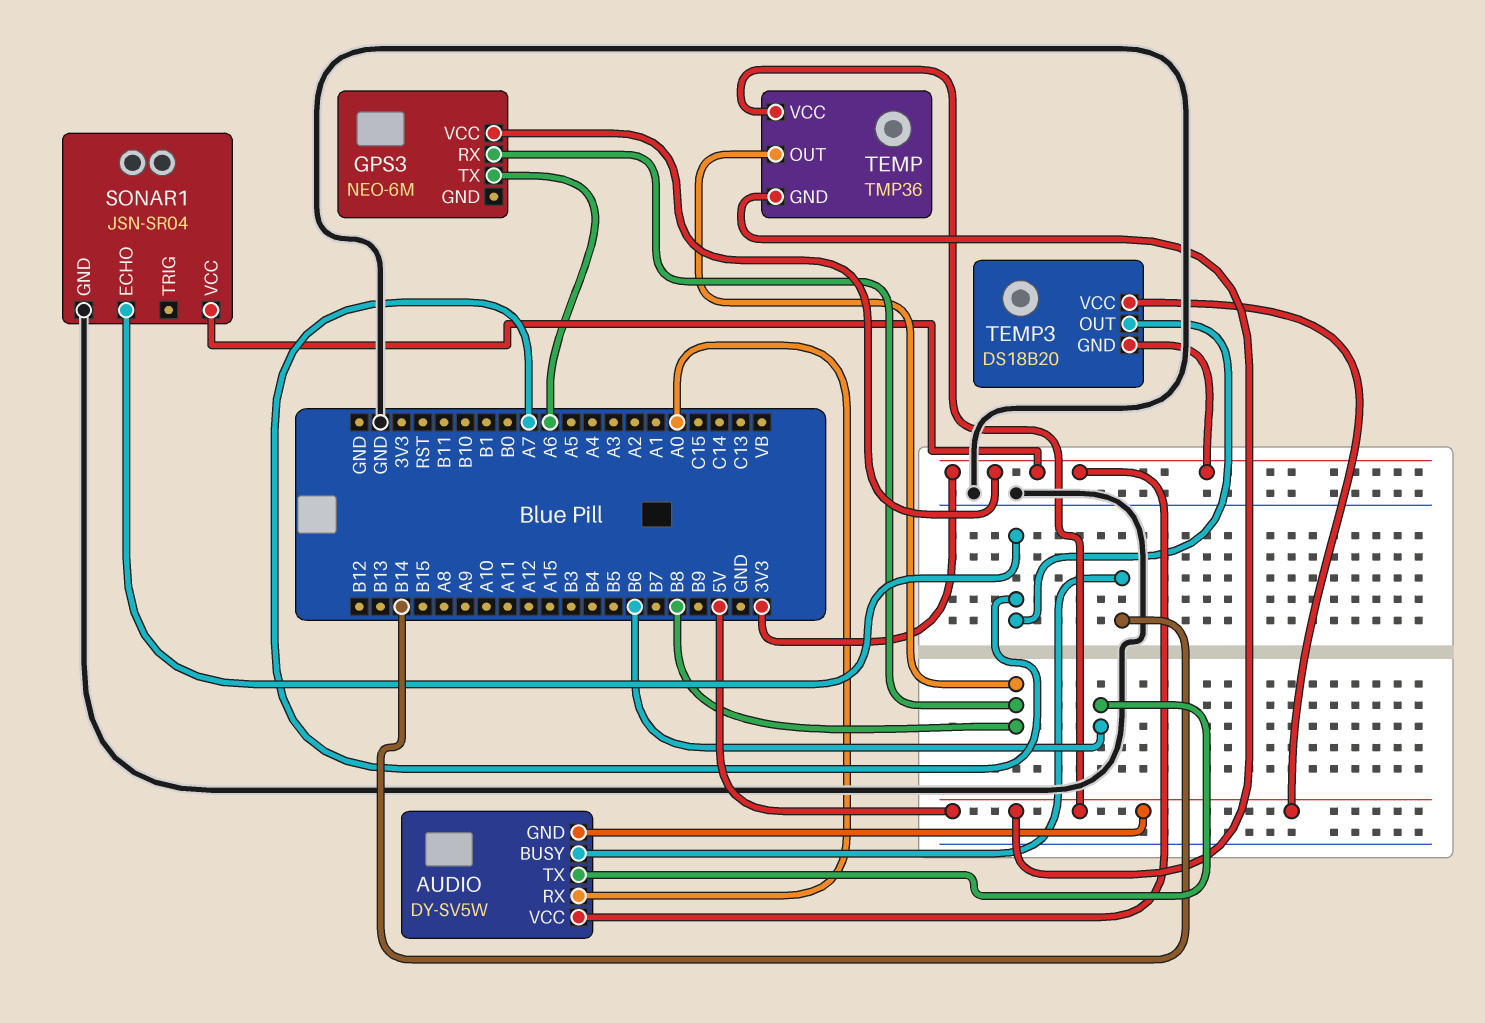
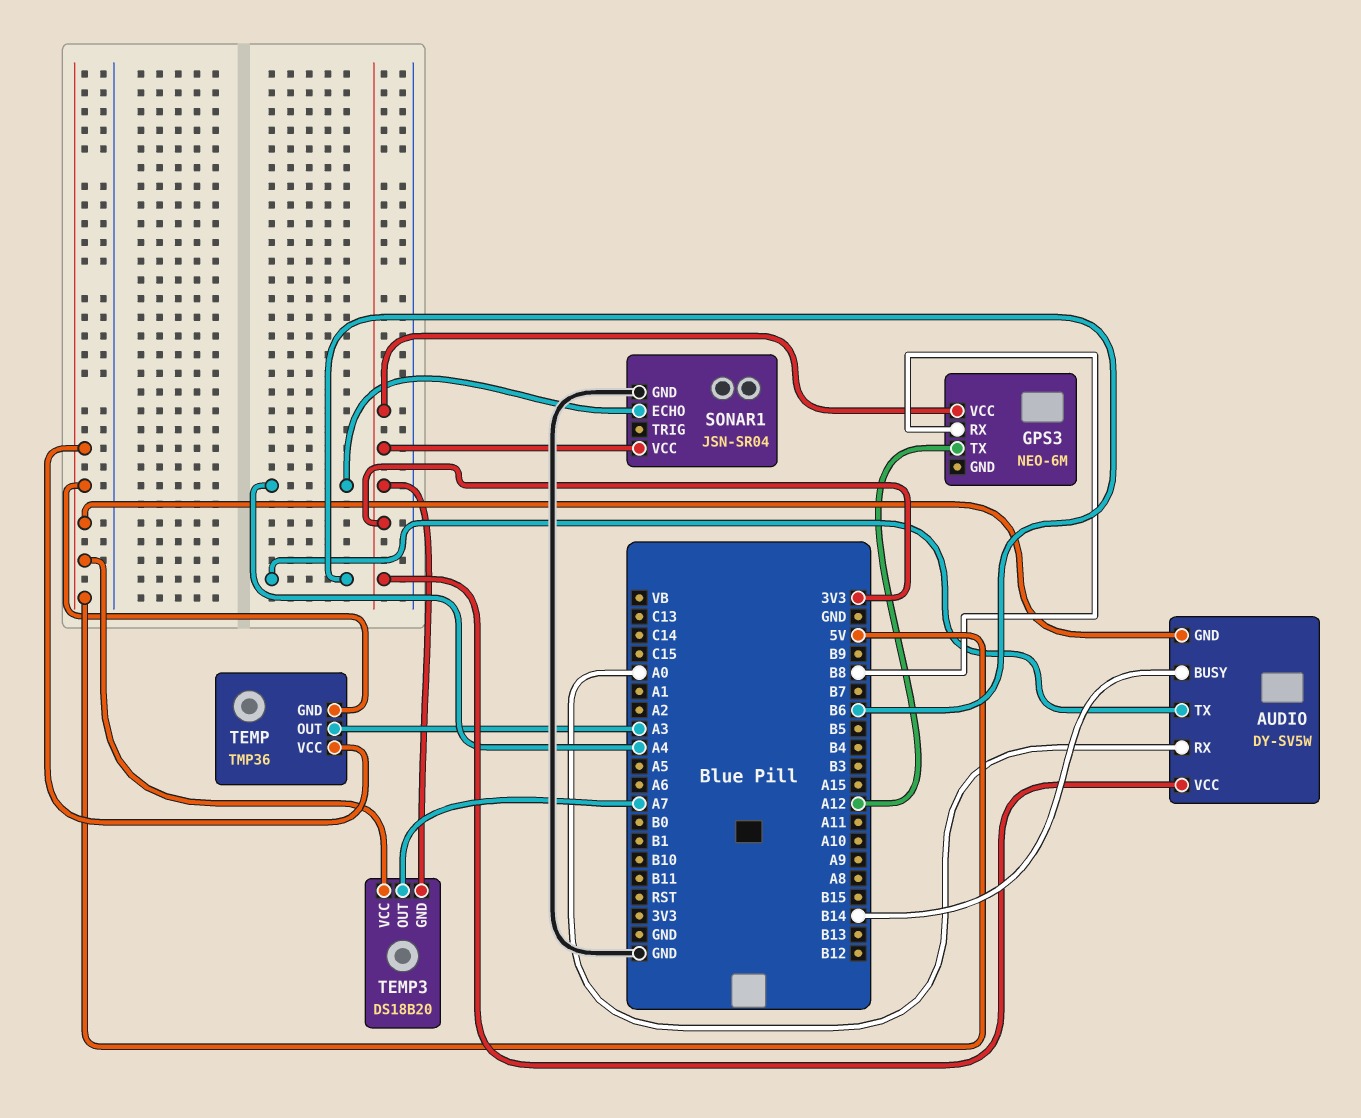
GPS3 pin TX: A6 -> A12
SONAR1 pin ECHO: A7 -> A4
TEMP pin OUT: B8 -> A3

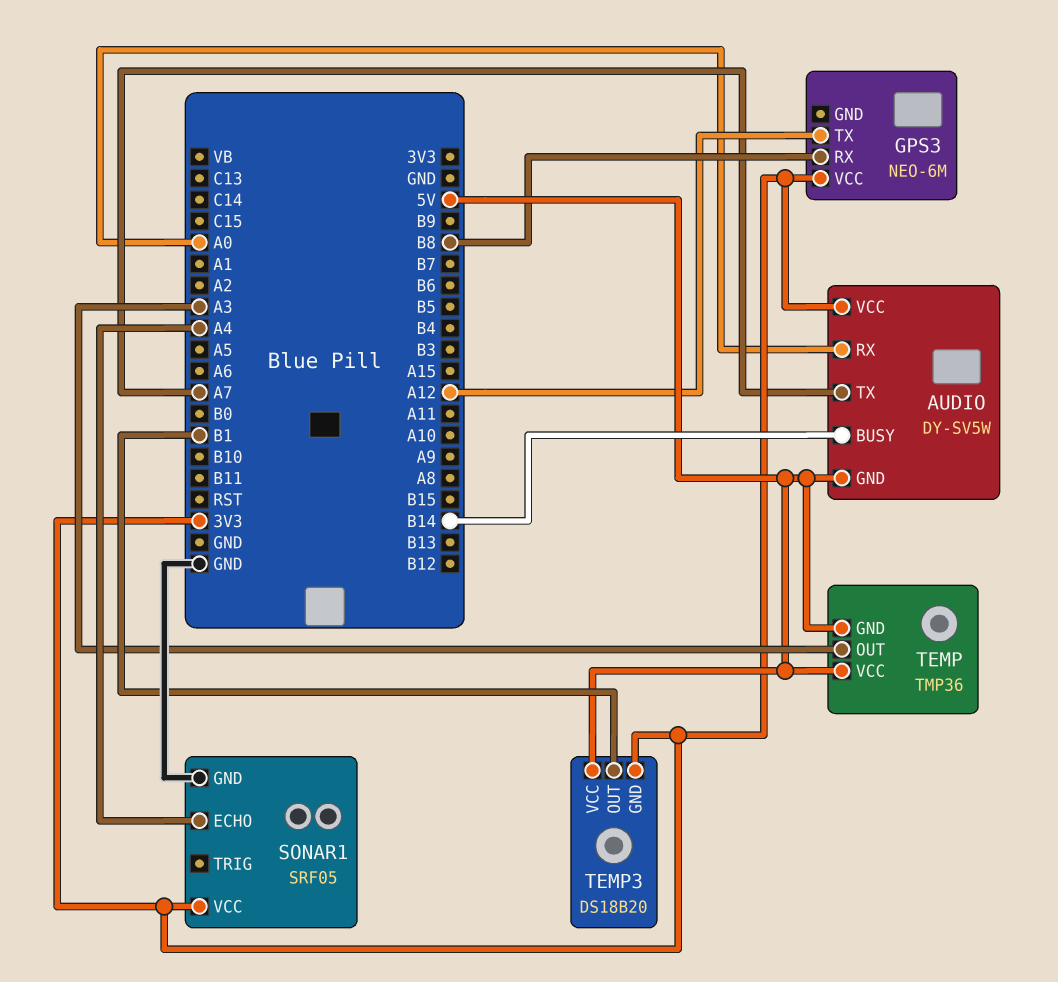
AUDIO pin TX: B6 -> A7
SONAR1: JSN-SR04 -> SRF05
TEMP3 pin OUT: A7 -> B1

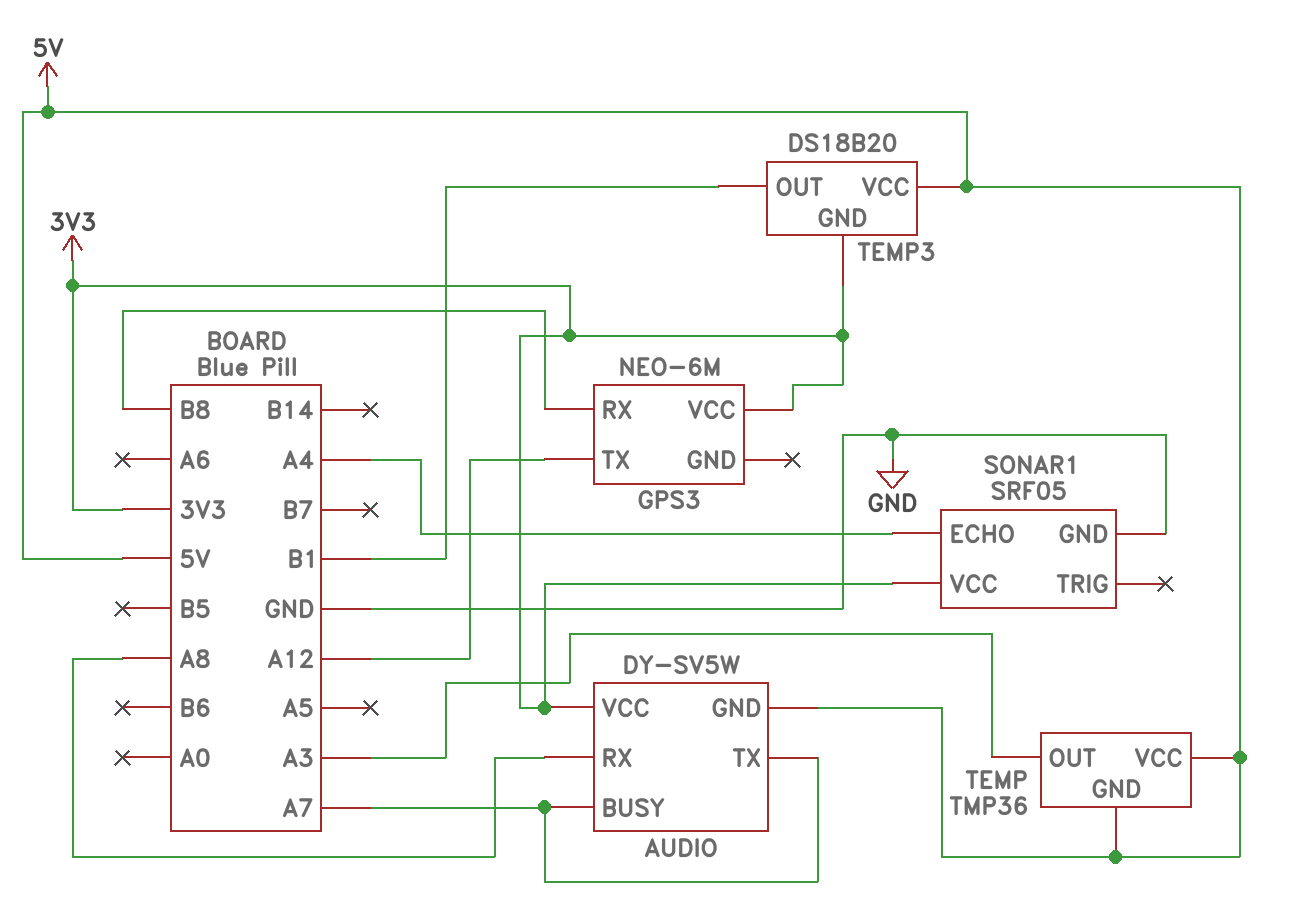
AUDIO pin BUSY: B14 -> A7
AUDIO pin RX: A0 -> A8

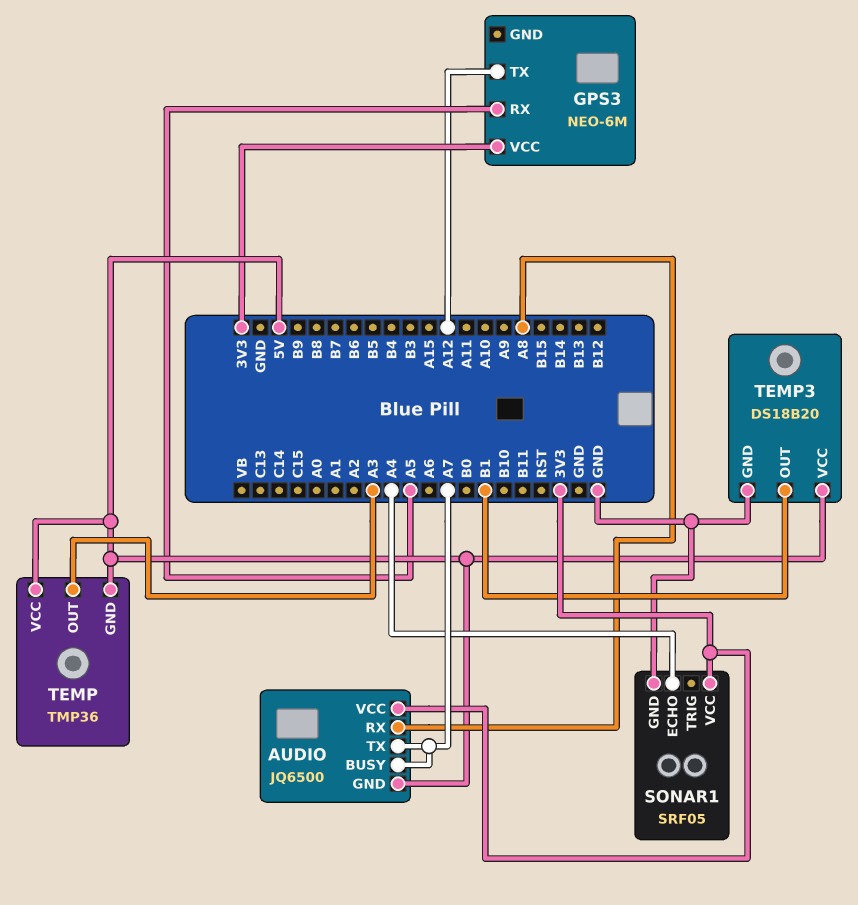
AUDIO: DY-SV5W -> JQ6500
GPS3 pin RX: B8 -> A5
TEMP3 pin GND: 3V3 -> GND

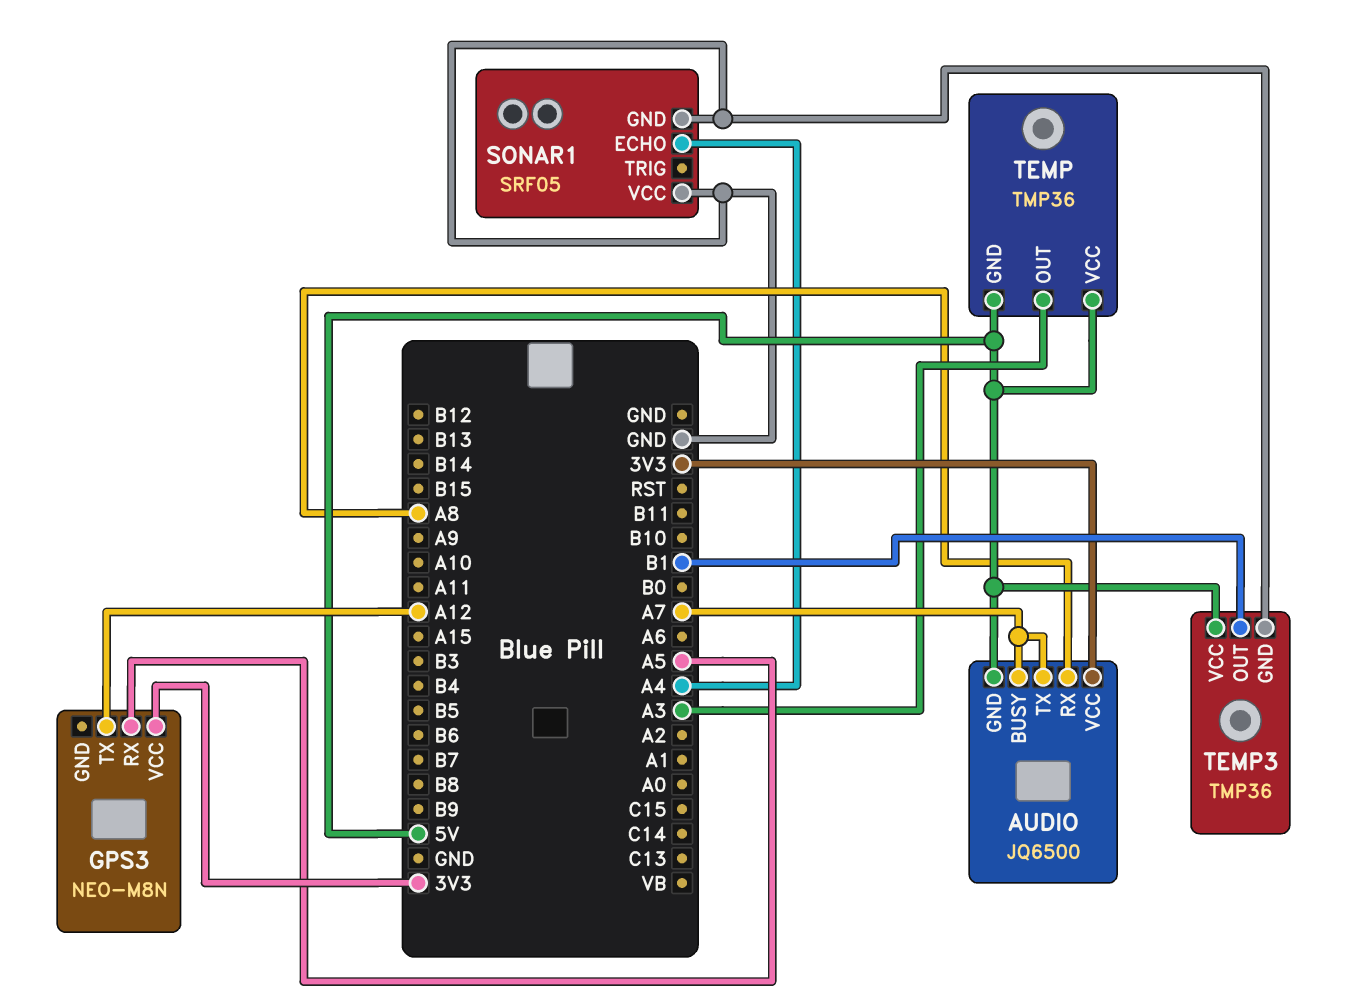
GPS3: NEO-6M -> NEO-M8N
SONAR1 pin VCC: 3V3 -> GND
TEMP3: DS18B20 -> TMP36

